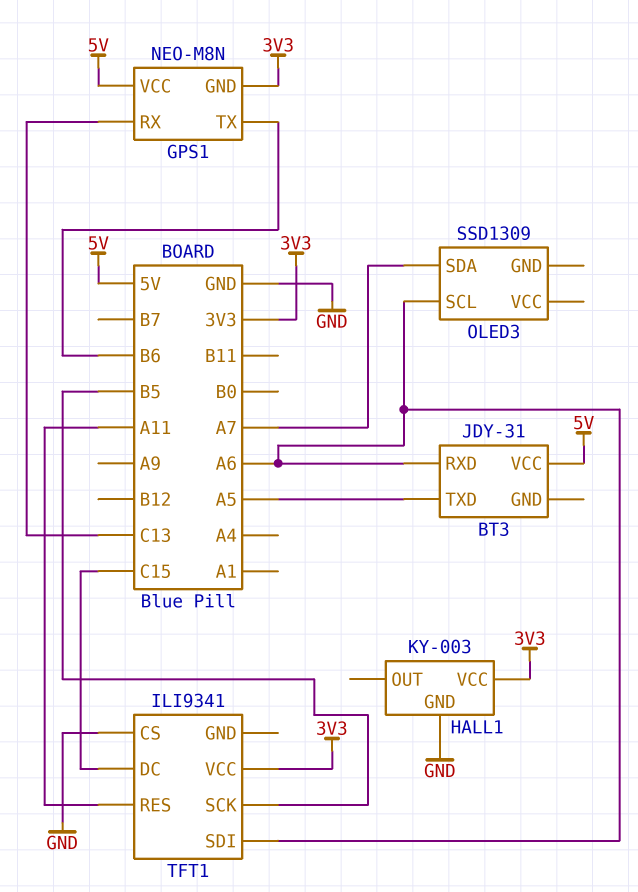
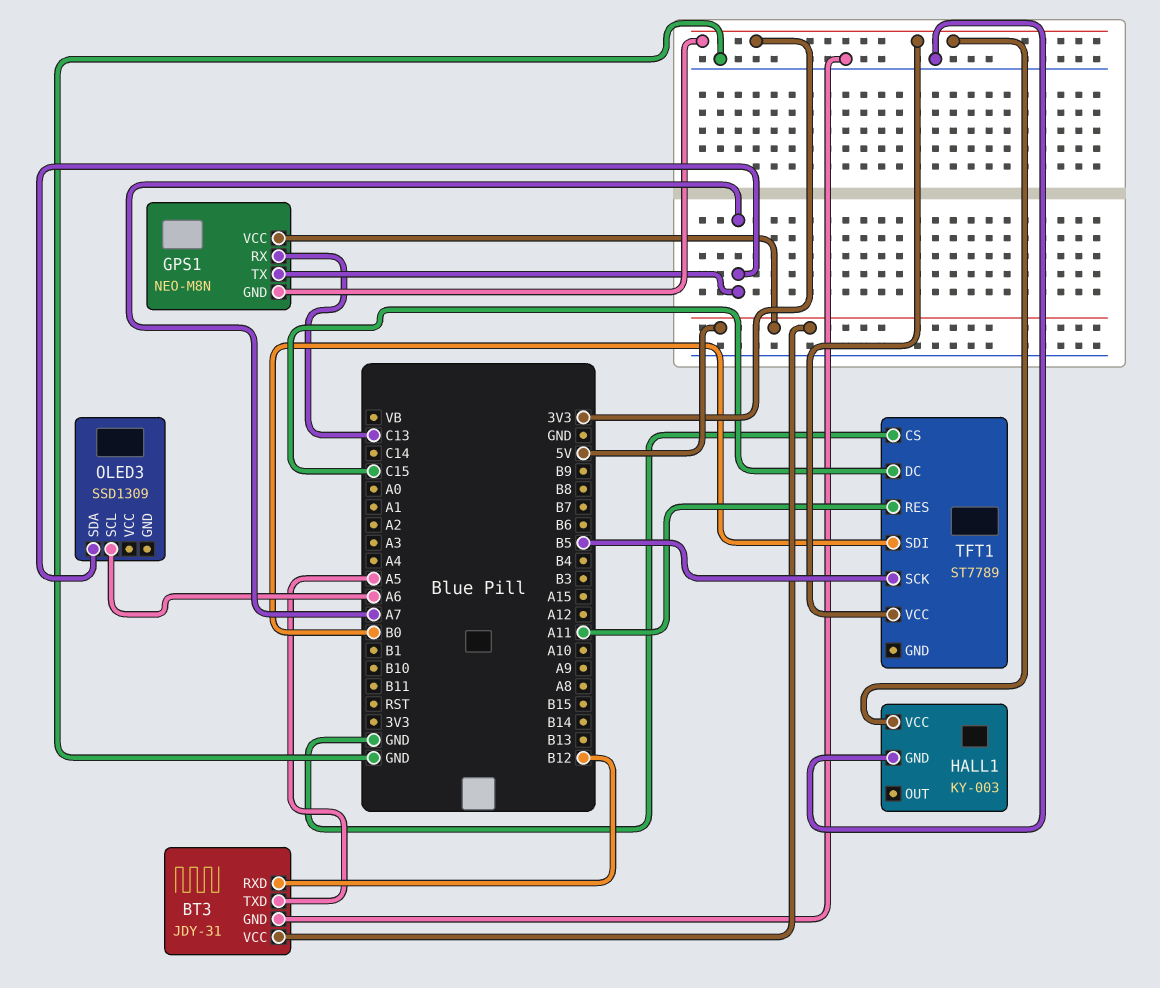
BT3 pin GND: none -> GND
BT3 pin RXD: A6 -> B12
GPS1 pin TX: B6 -> A7
TFT1: ILI9341 -> ST7789
TFT1 pin SDI: A6 -> B0

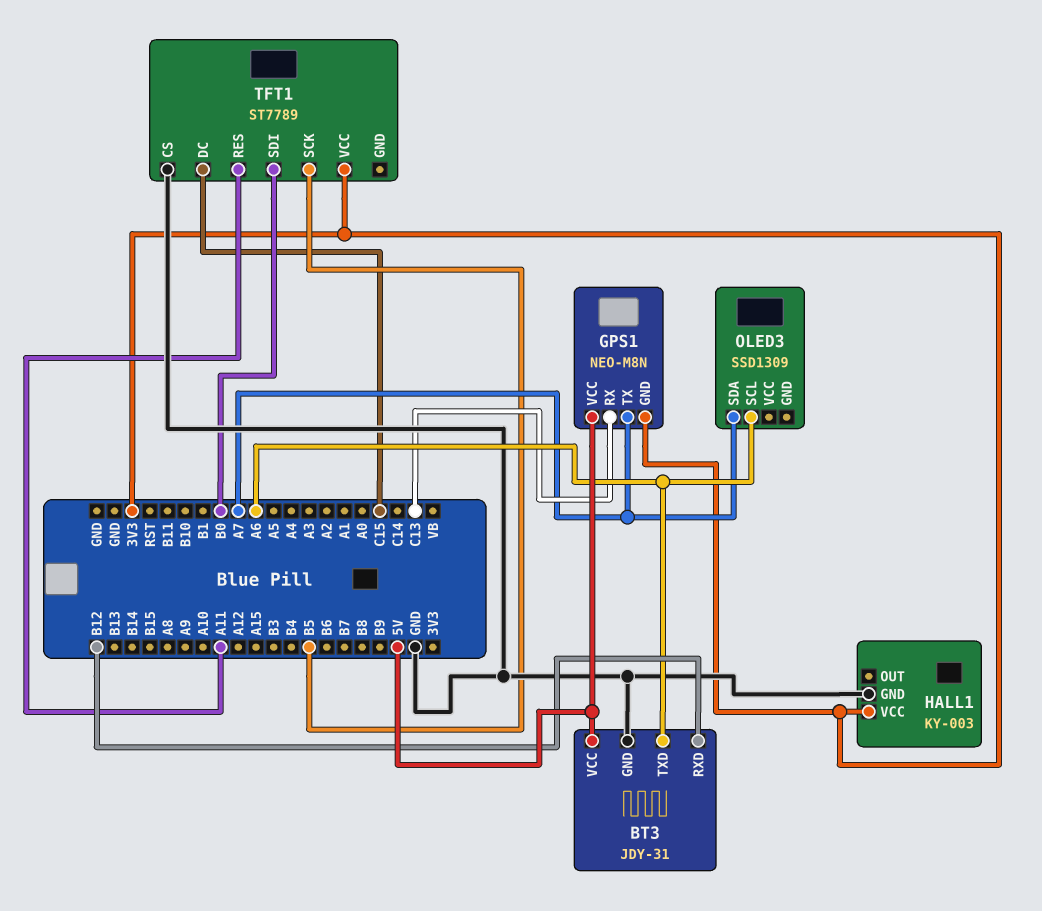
BT3 pin TXD: A5 -> A6

